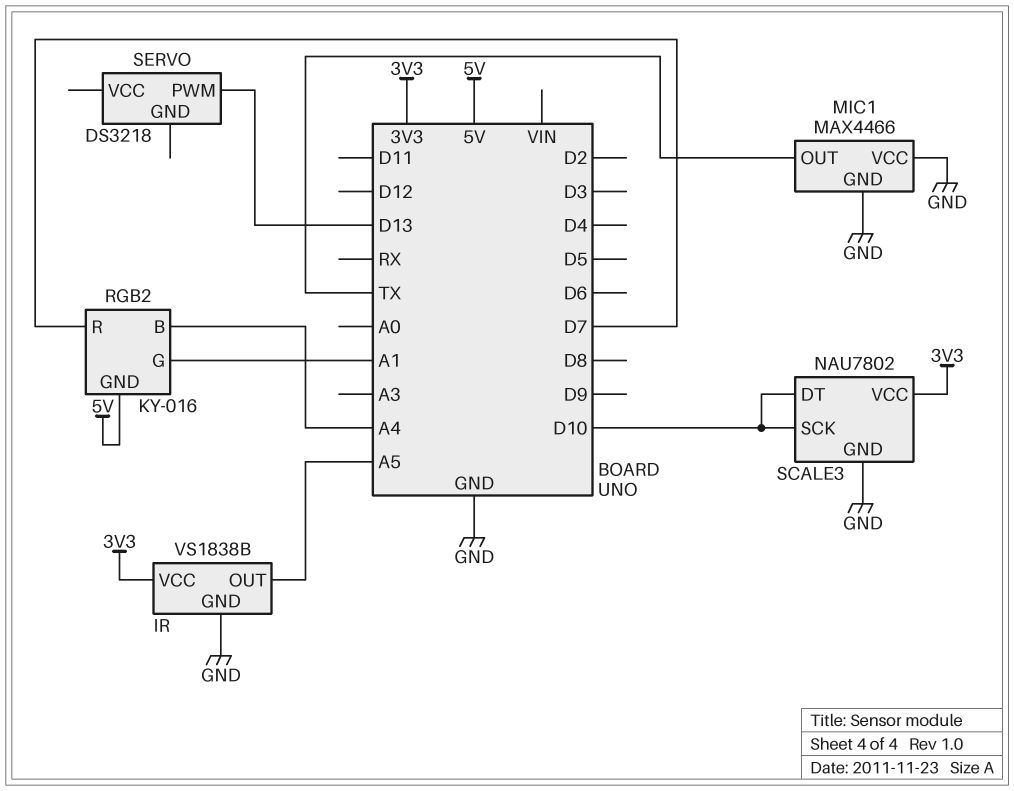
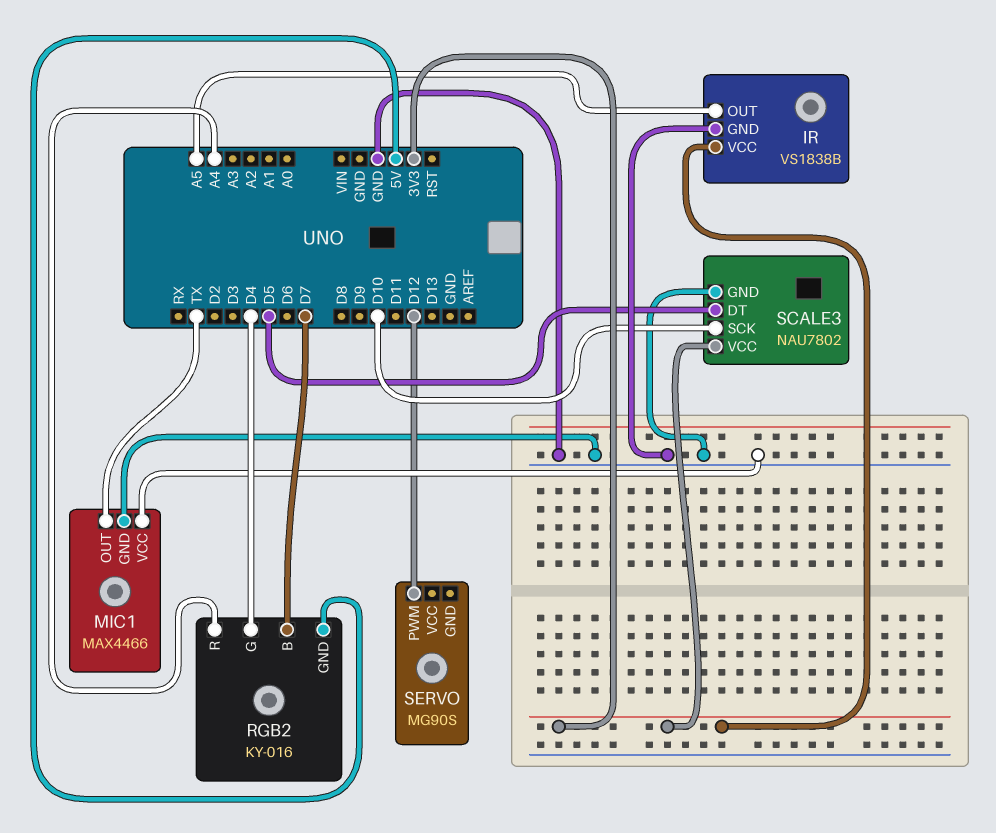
RGB2 pin B: A4 -> D7
RGB2 pin G: A1 -> D4
RGB2 pin R: D7 -> A4
SCALE3 pin DT: D10 -> D5
SERVO: DS3218 -> MG90S
SERVO pin PWM: D13 -> D12

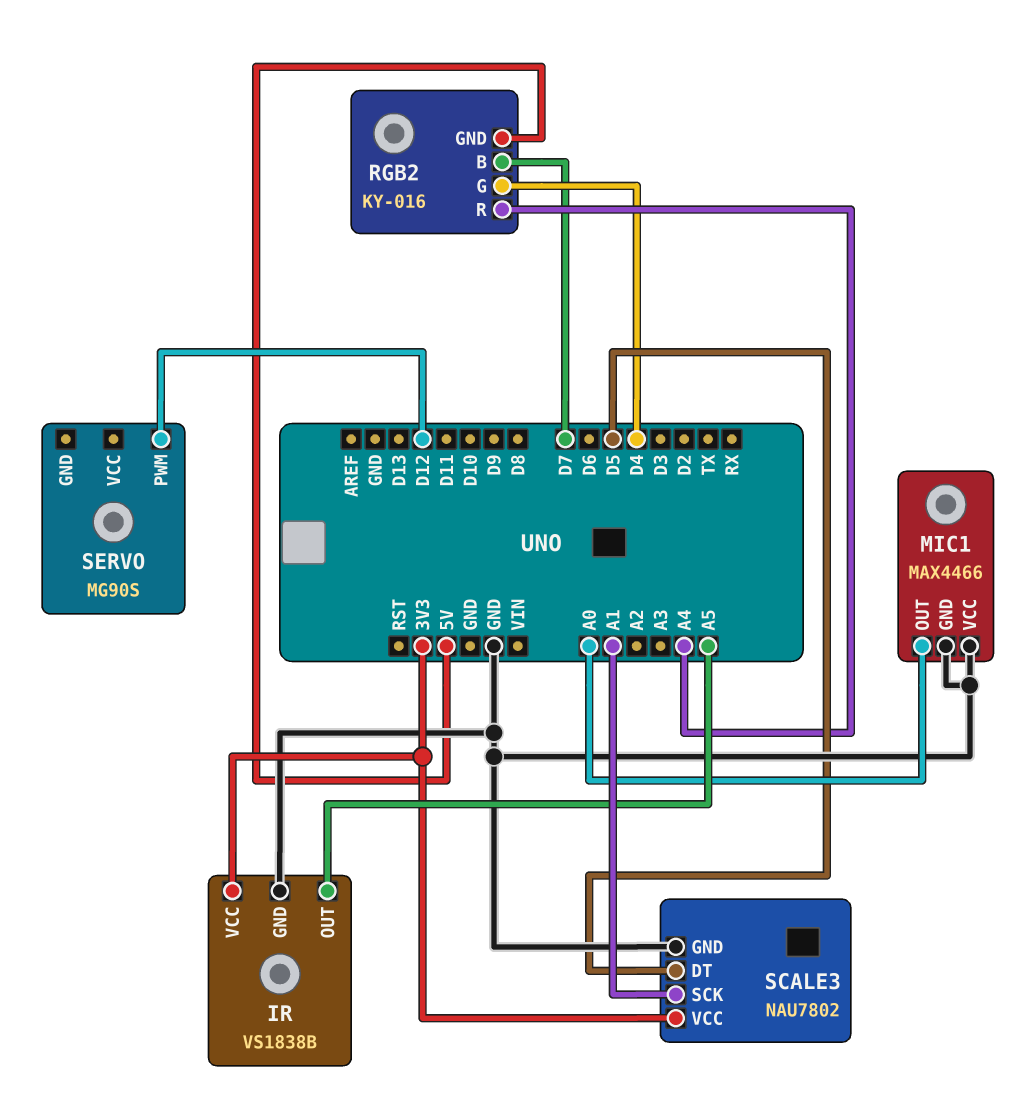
MIC1 pin OUT: TX -> A0
SCALE3 pin SCK: D10 -> A1

